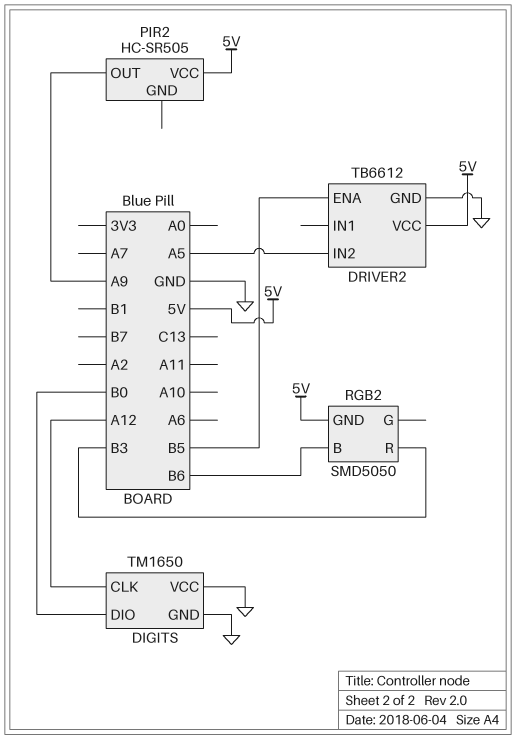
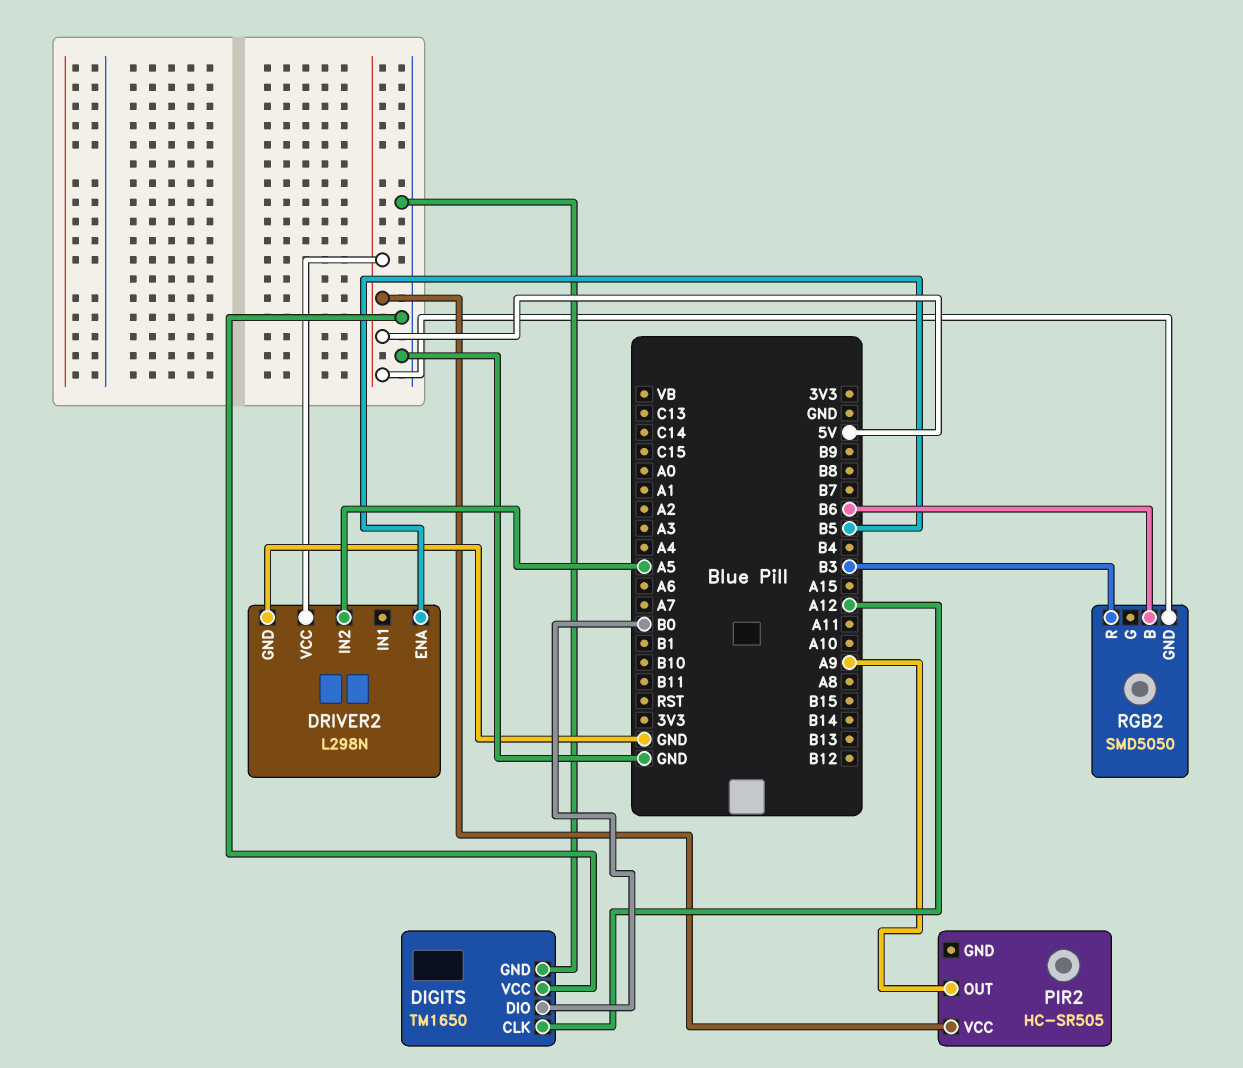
DRIVER2: TB6612 -> L298N

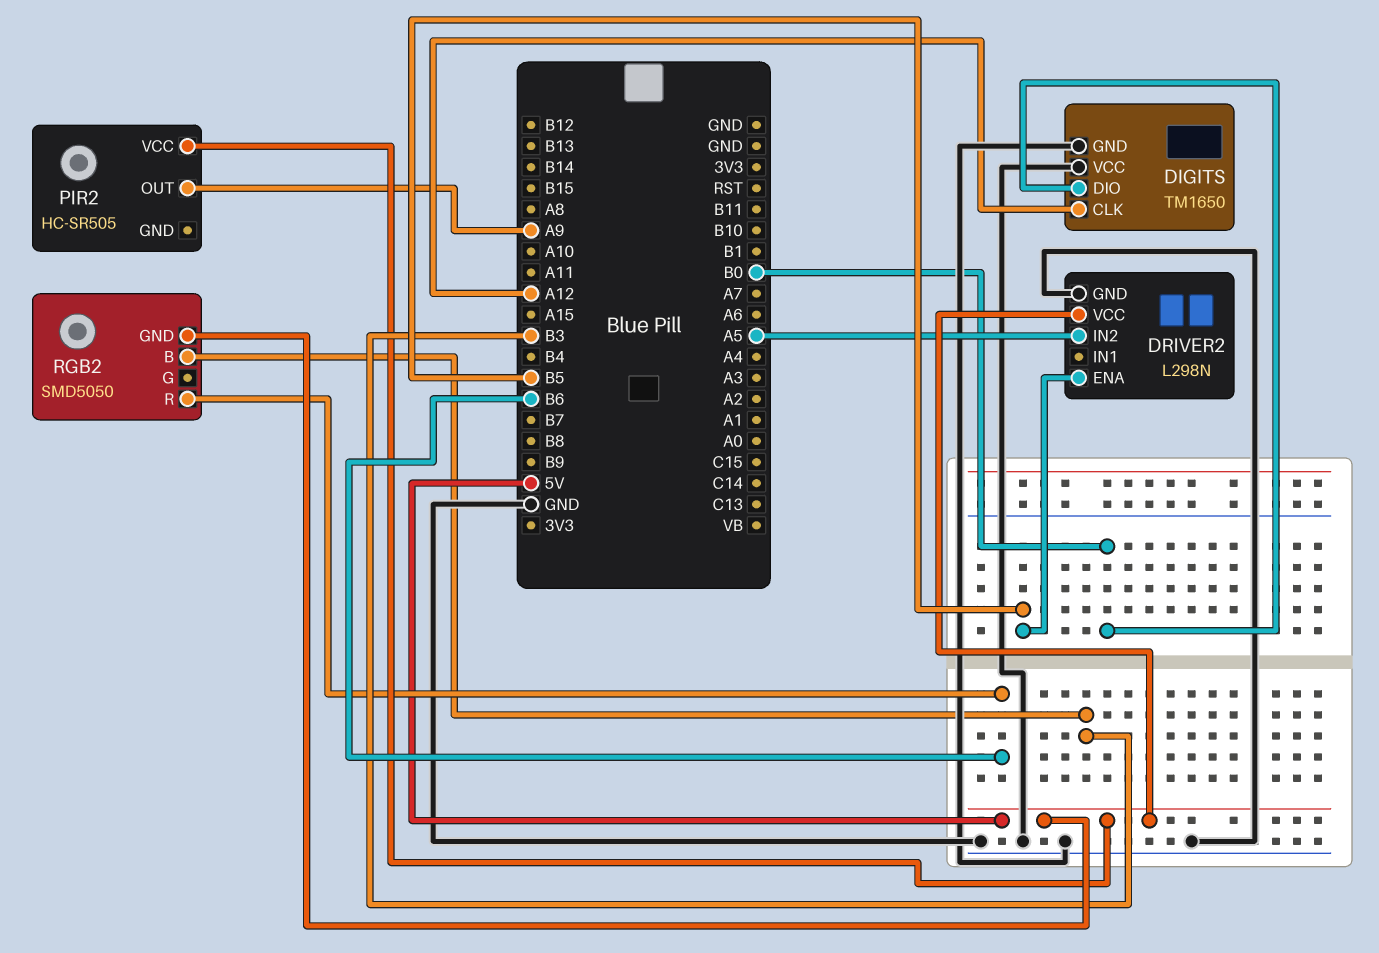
RGB2 pin B: B6 -> B3
RGB2 pin R: B3 -> B6

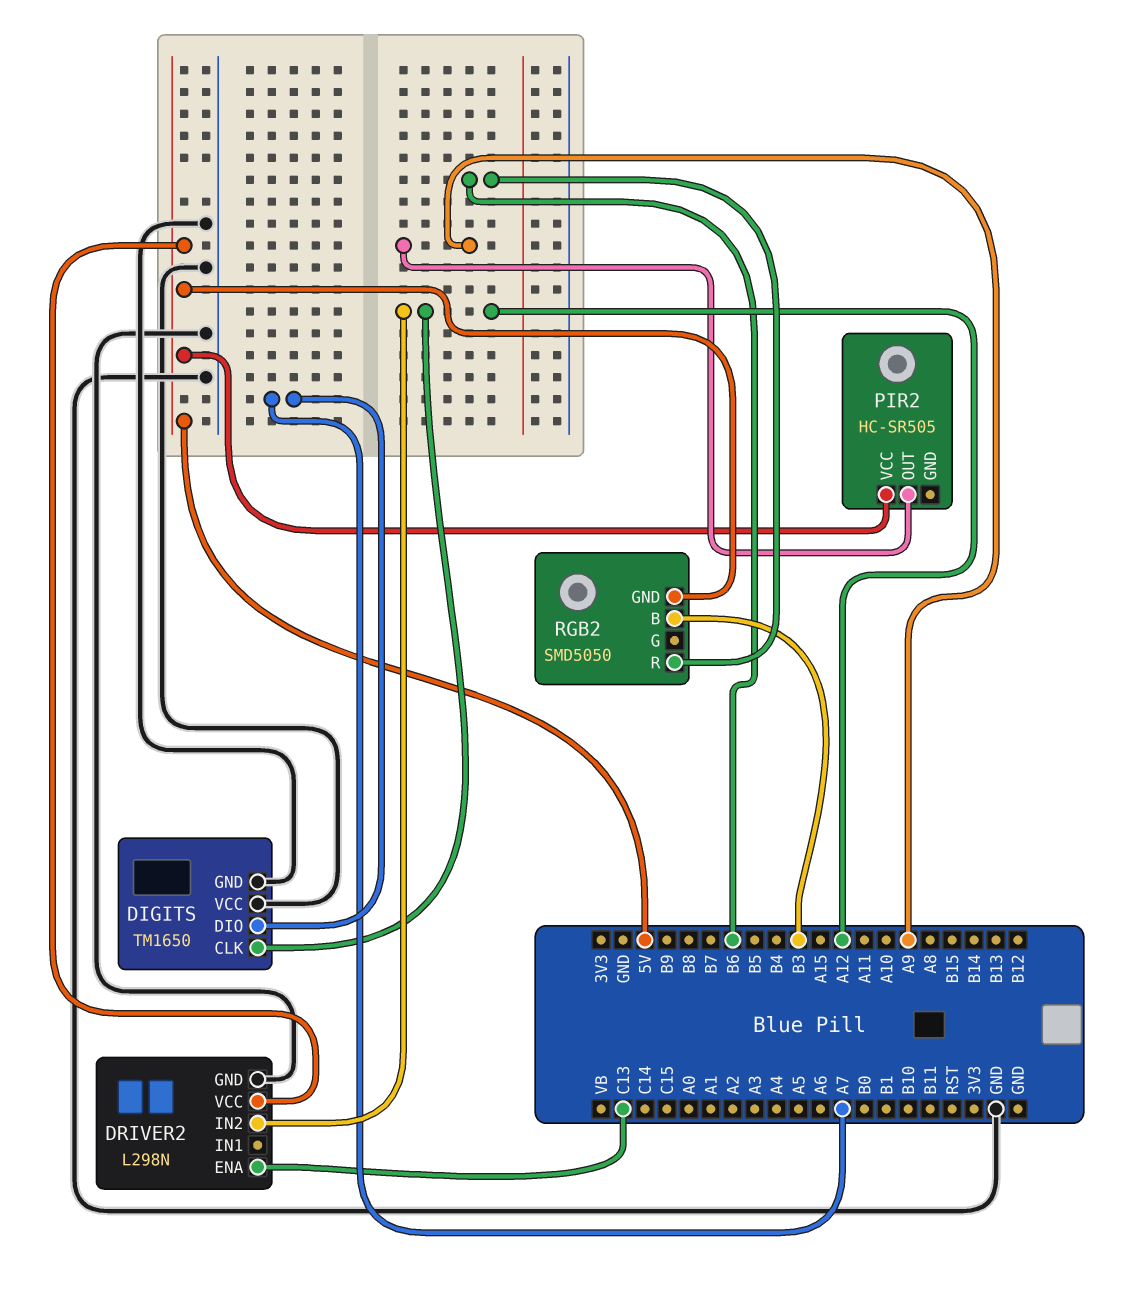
DIGITS pin DIO: B0 -> A7
DRIVER2 pin ENA: B5 -> C13
DRIVER2 pin IN2: A5 -> A12

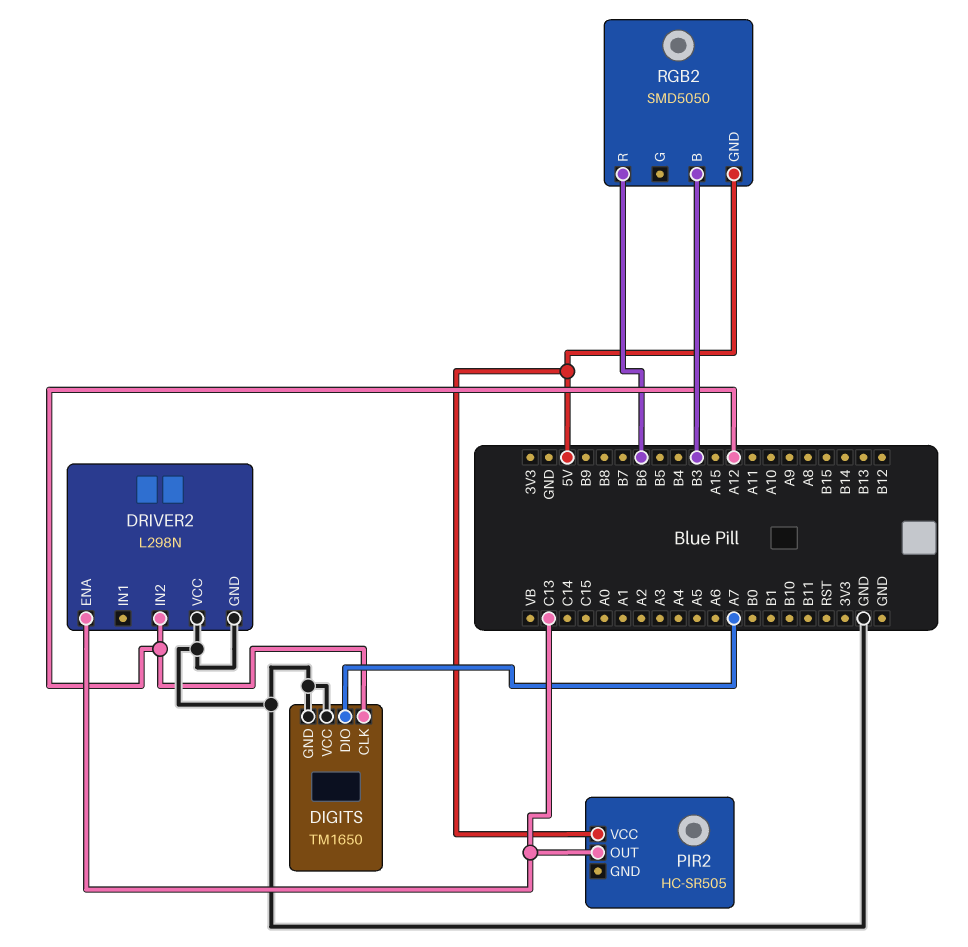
DRIVER2 pin VCC: 5V -> GND
PIR2 pin OUT: A9 -> C13

